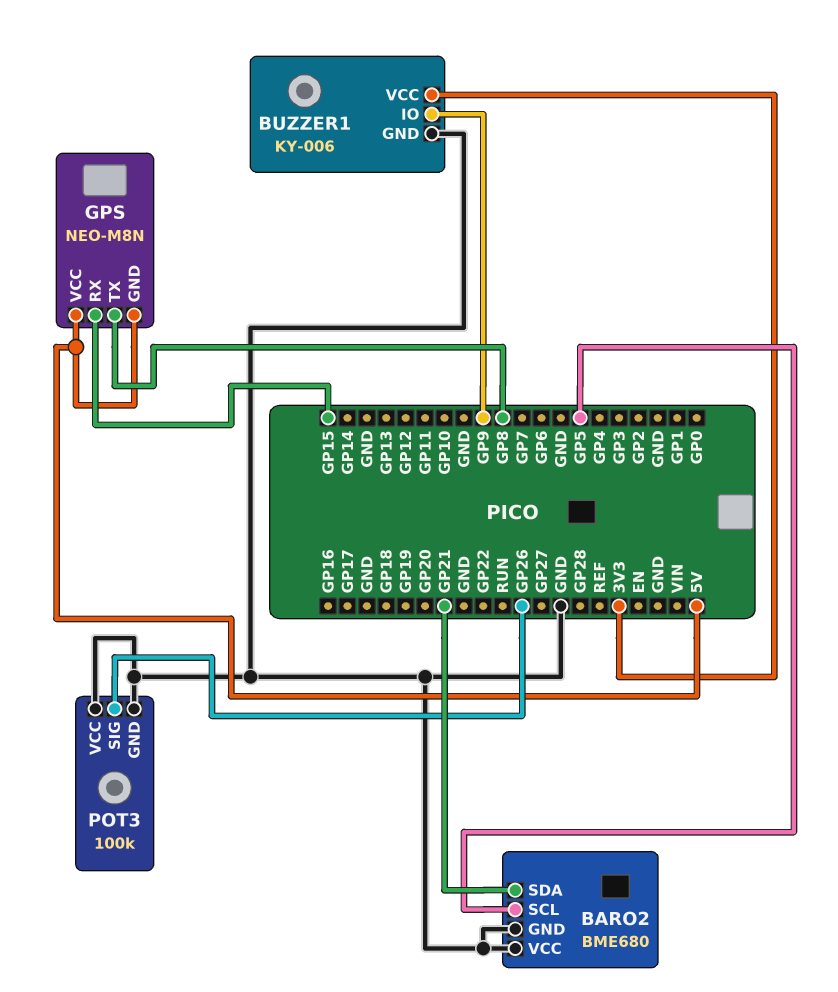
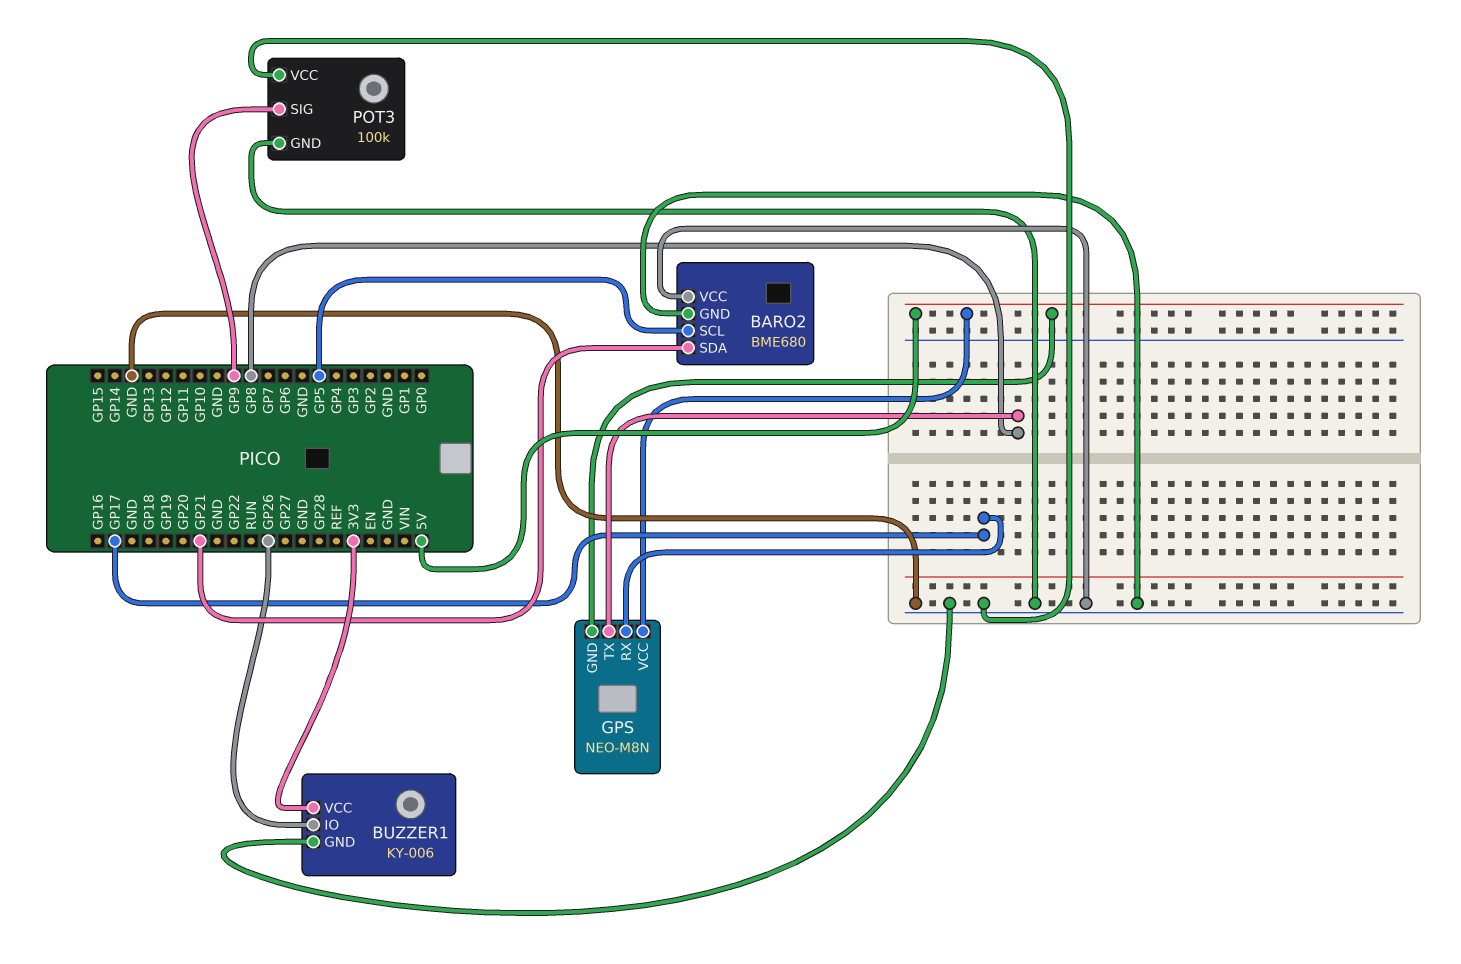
BUZZER1 pin IO: GP9 -> GP26
GPS pin RX: GP15 -> GP17
POT3 pin SIG: GP26 -> GP9

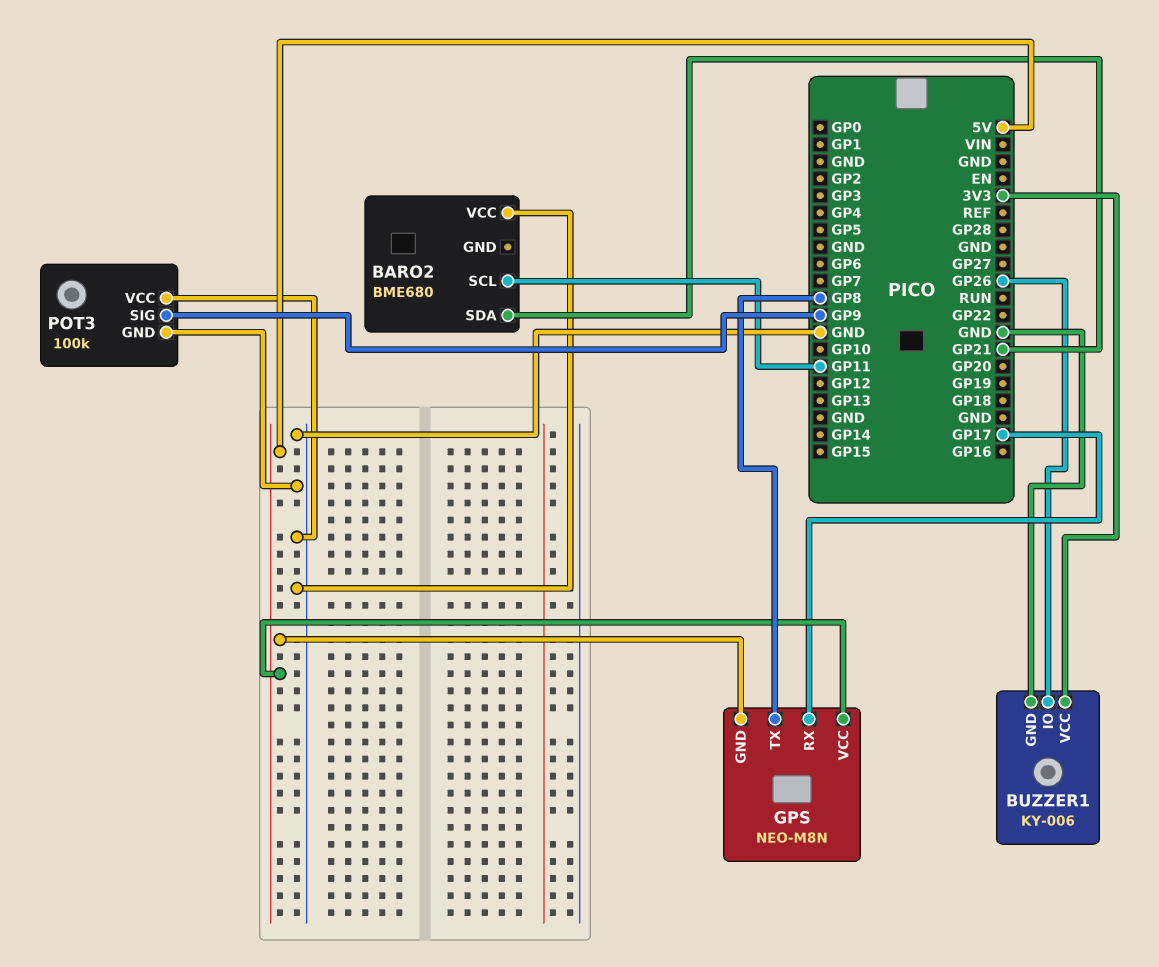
BARO2 pin GND: GND -> none
BARO2 pin SCL: GP5 -> GP11

